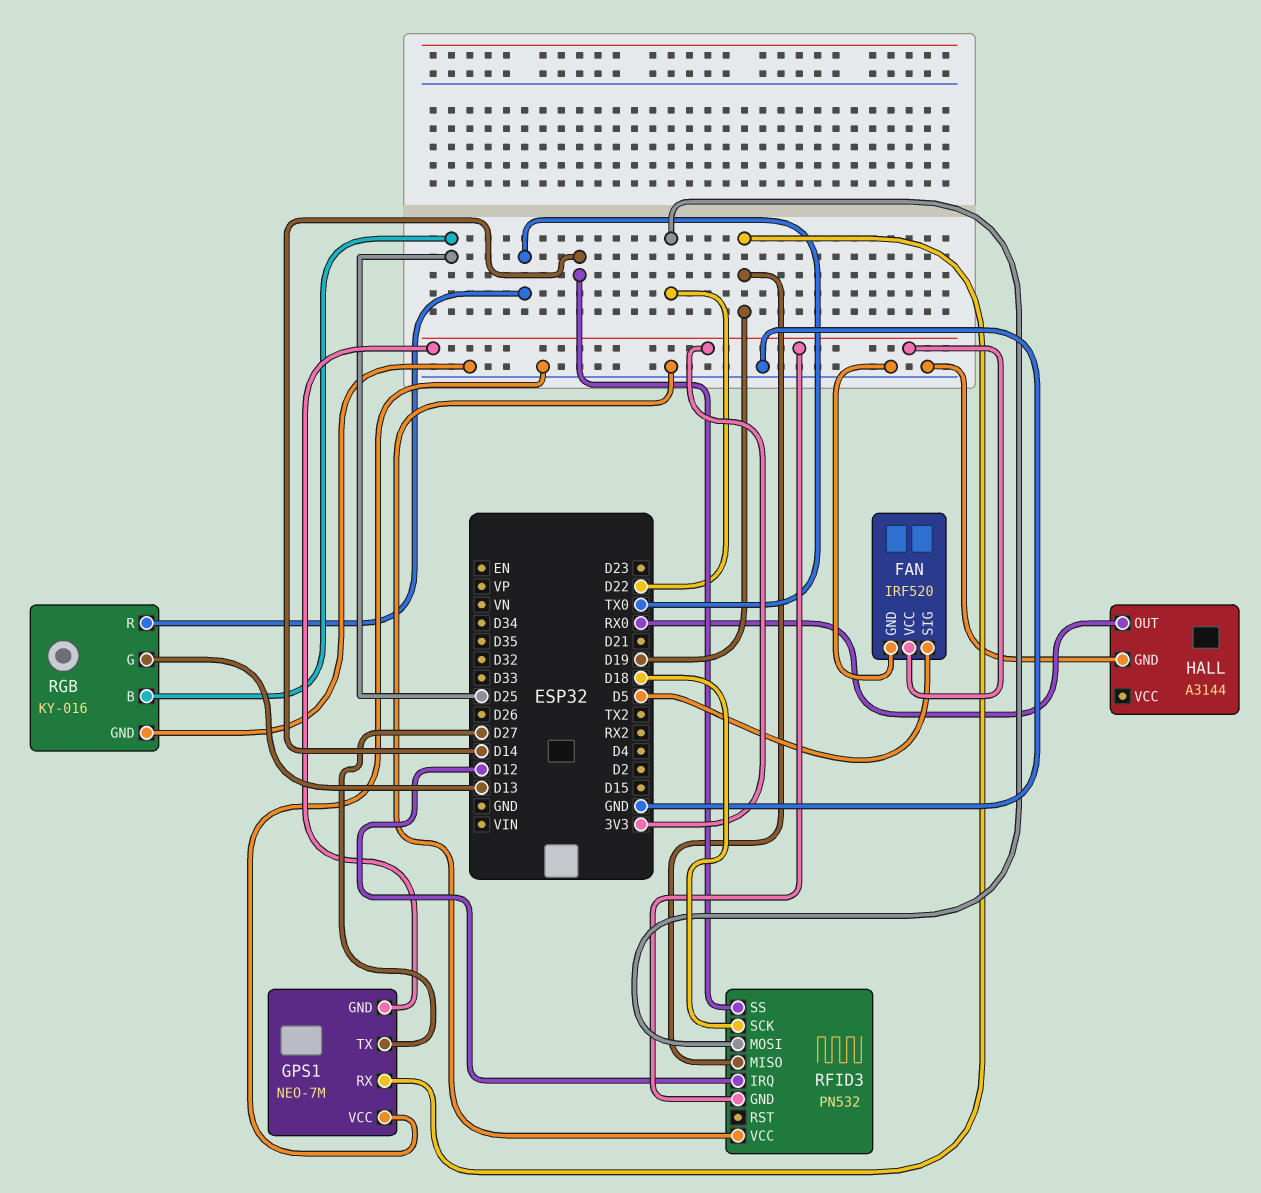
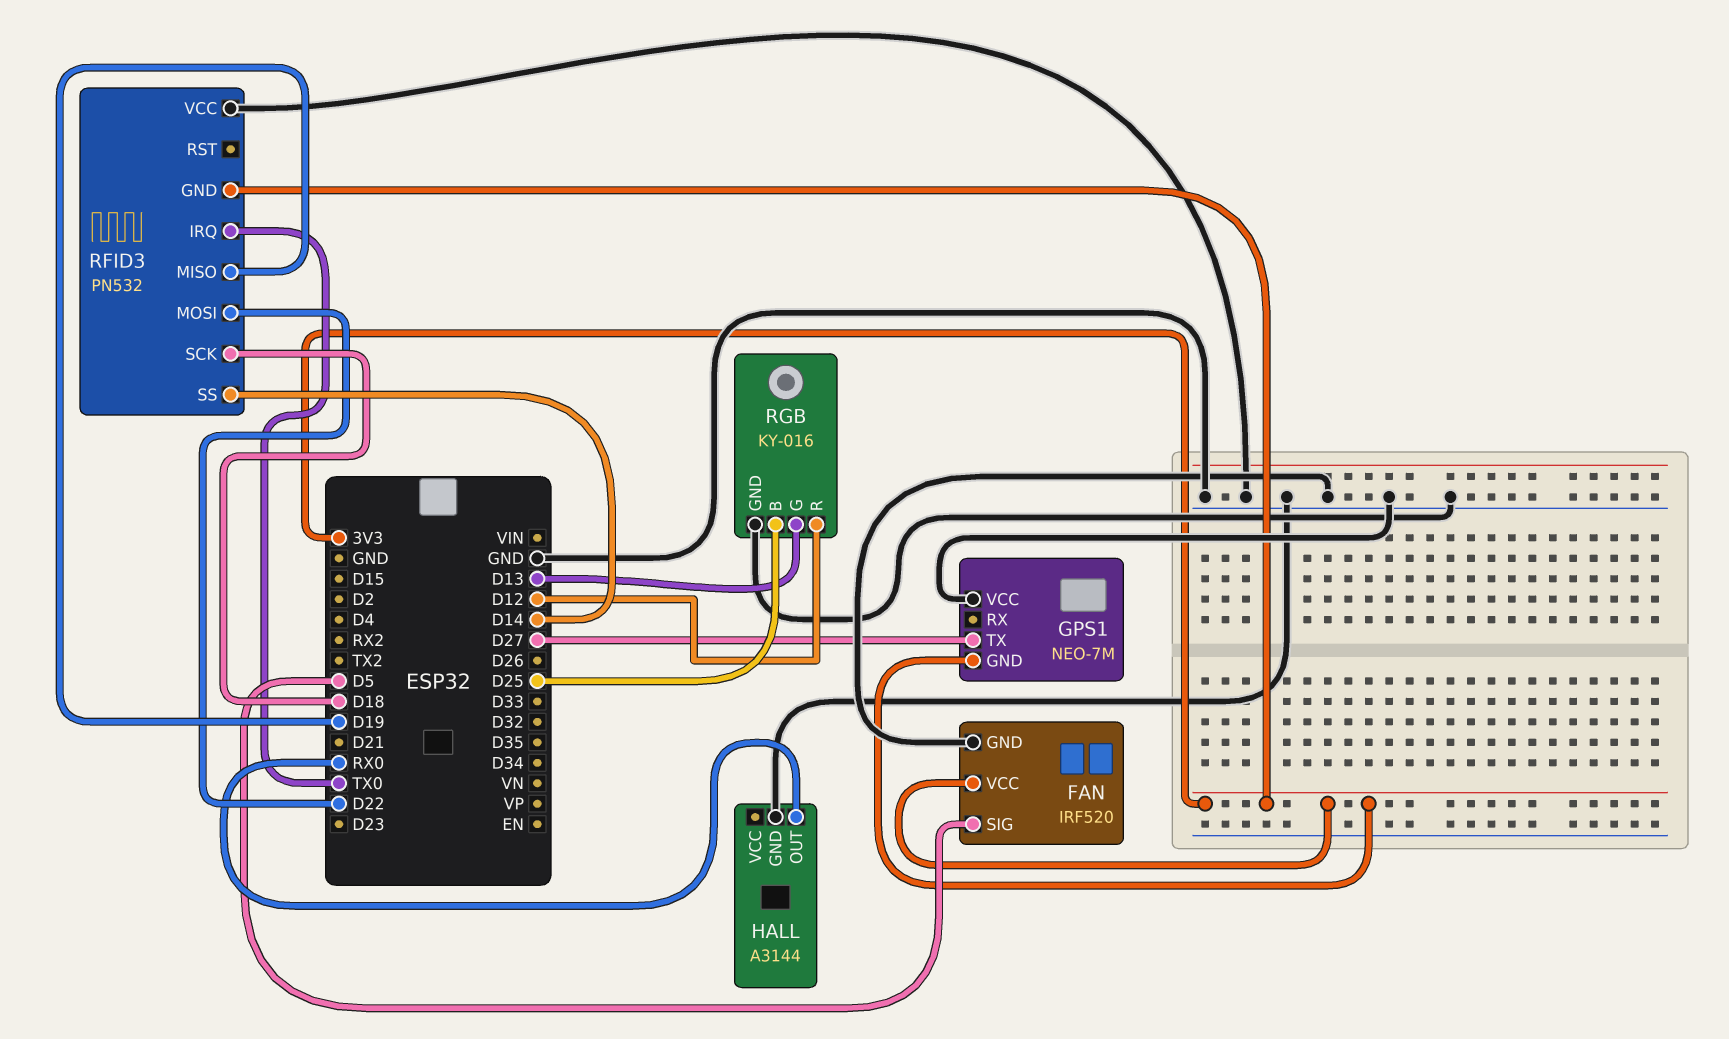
GPS1 pin RX: D19 -> none
RFID3 pin IRQ: D12 -> TX0
RGB pin R: TX0 -> D12

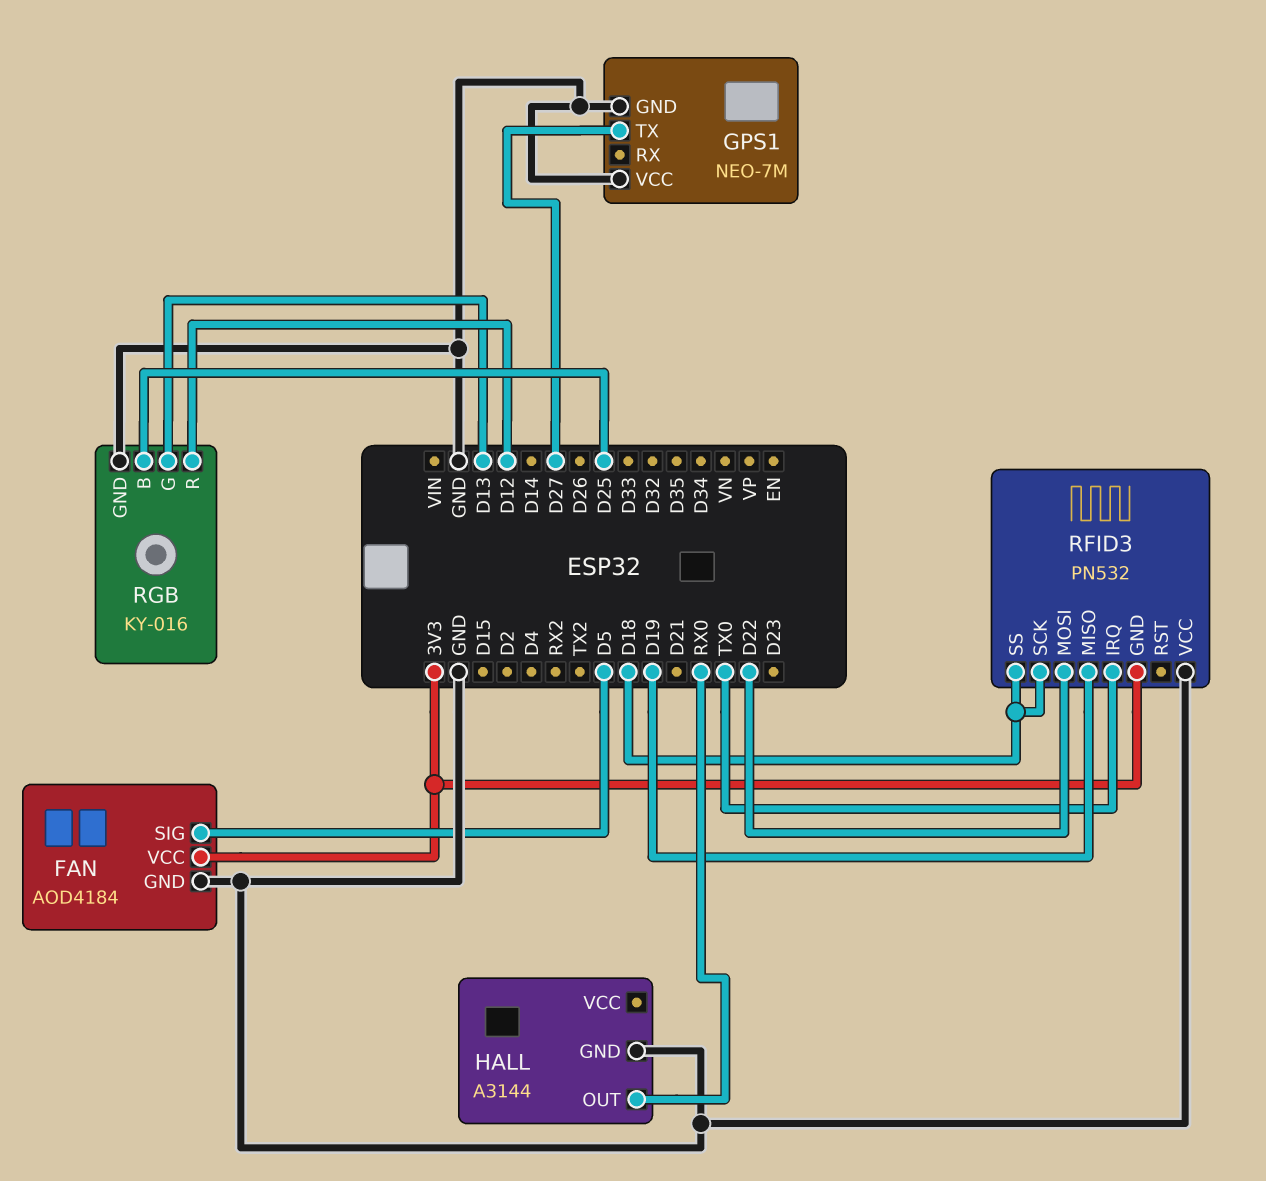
FAN: IRF520 -> AOD4184
GPS1 pin GND: 3V3 -> GND
RFID3 pin SS: D14 -> D18

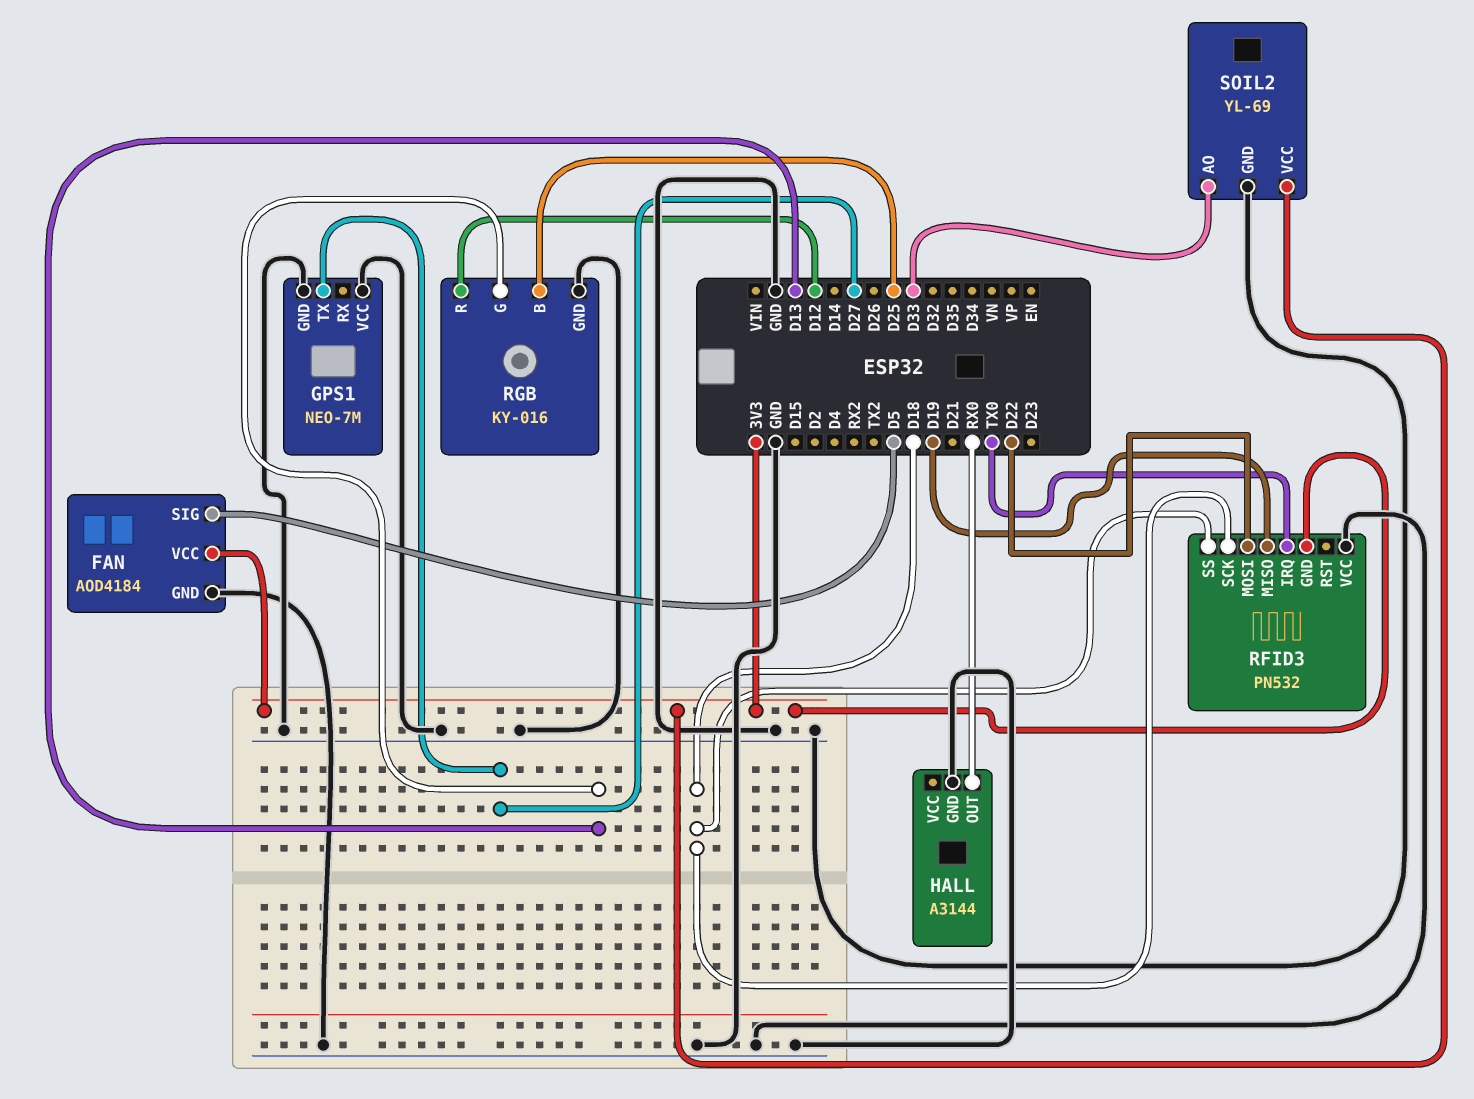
SOIL2: none -> YL-69
SOIL2 pin AO: none -> D33
SOIL2 pin GND: none -> GND
SOIL2 pin VCC: none -> 3V3

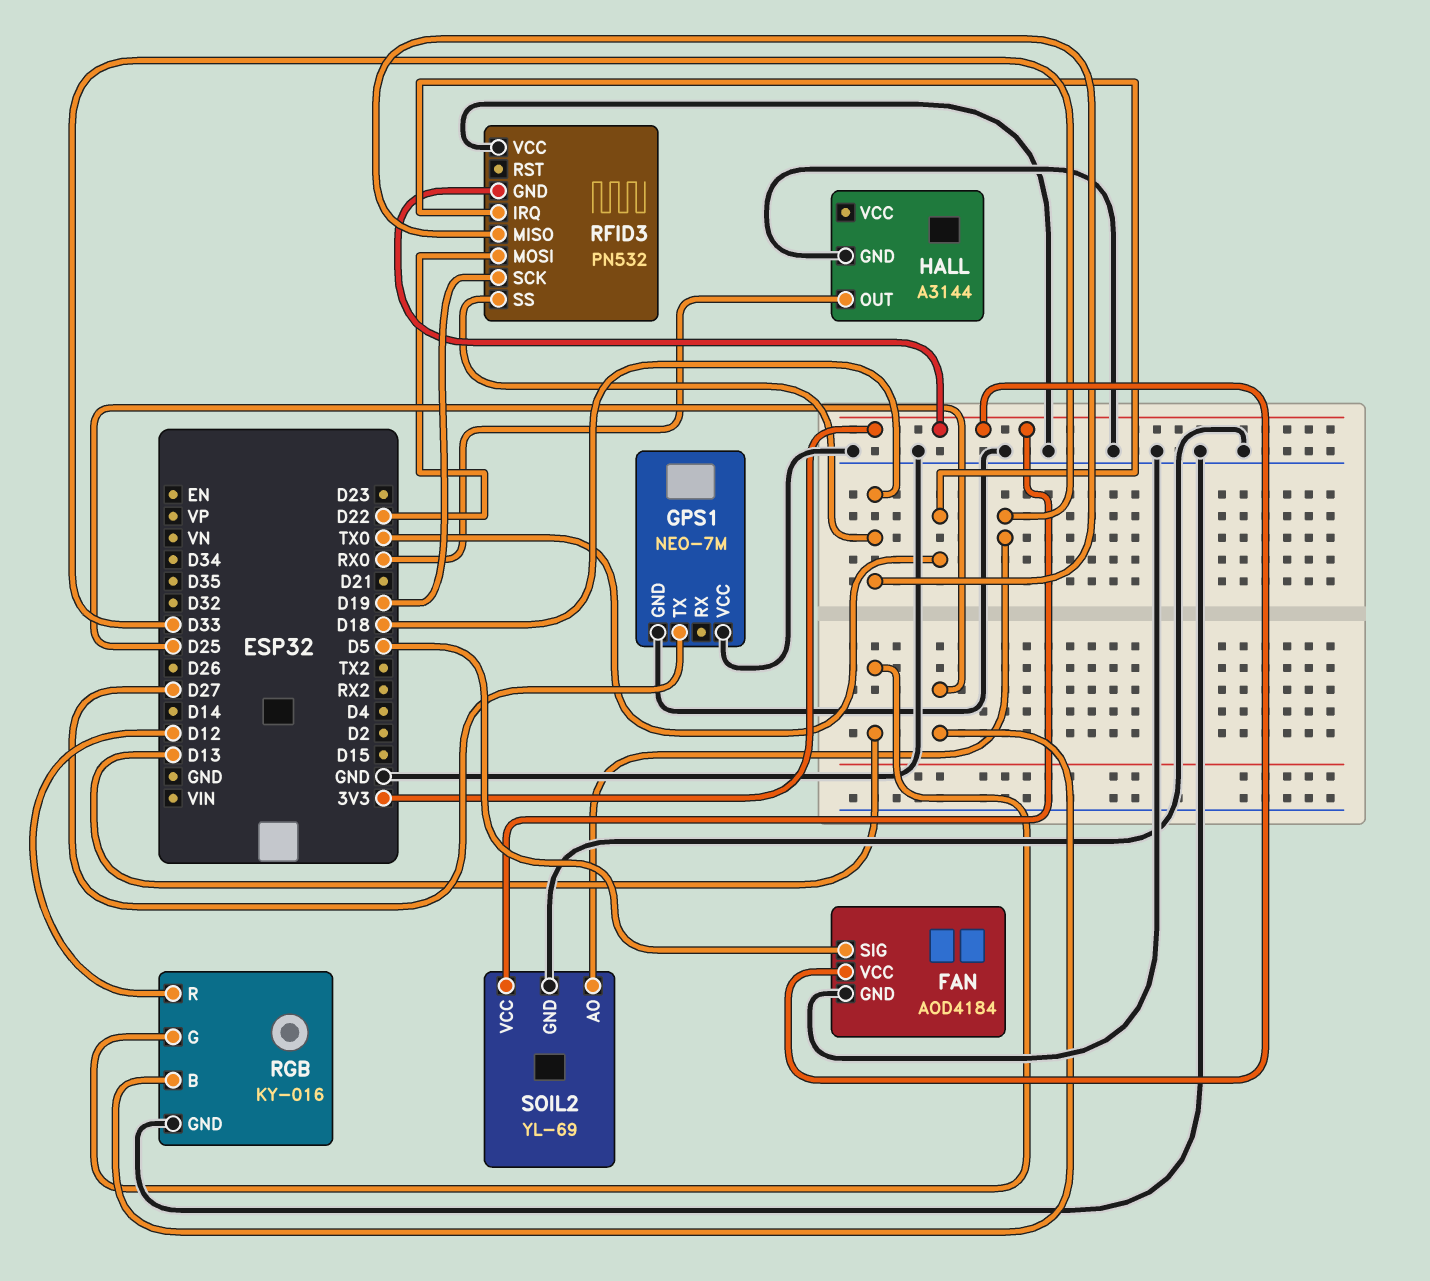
RFID3 pin MISO: D19 -> D18
RFID3 pin SCK: D18 -> D19

